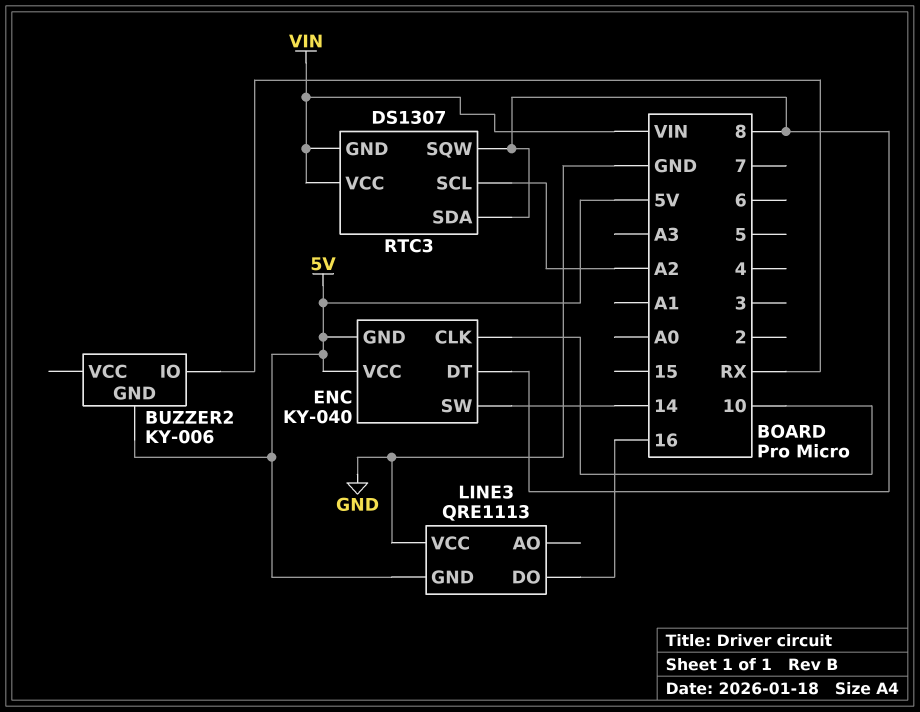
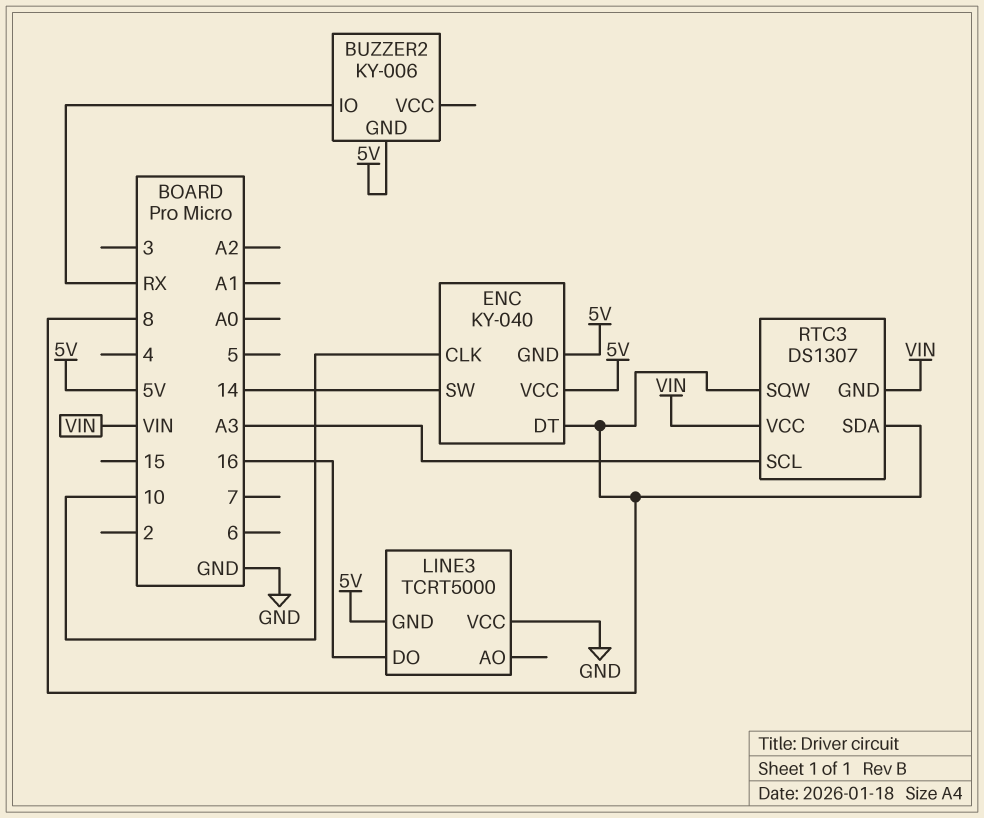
LINE3: QRE1113 -> TCRT5000
RTC3 pin SCL: A2 -> A3

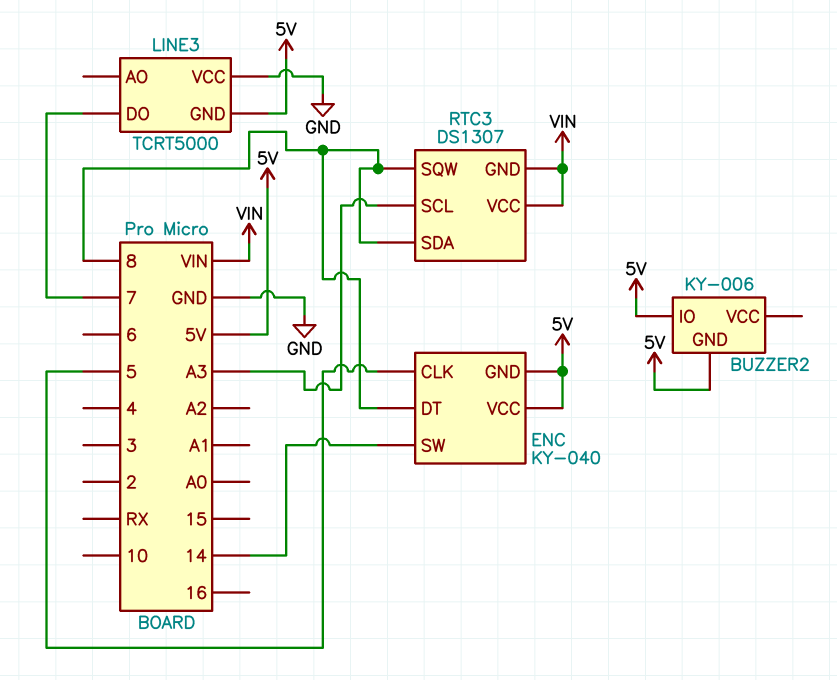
BUZZER2 pin IO: RX -> 5V
ENC pin CLK: 10 -> 5
LINE3 pin DO: 16 -> 7

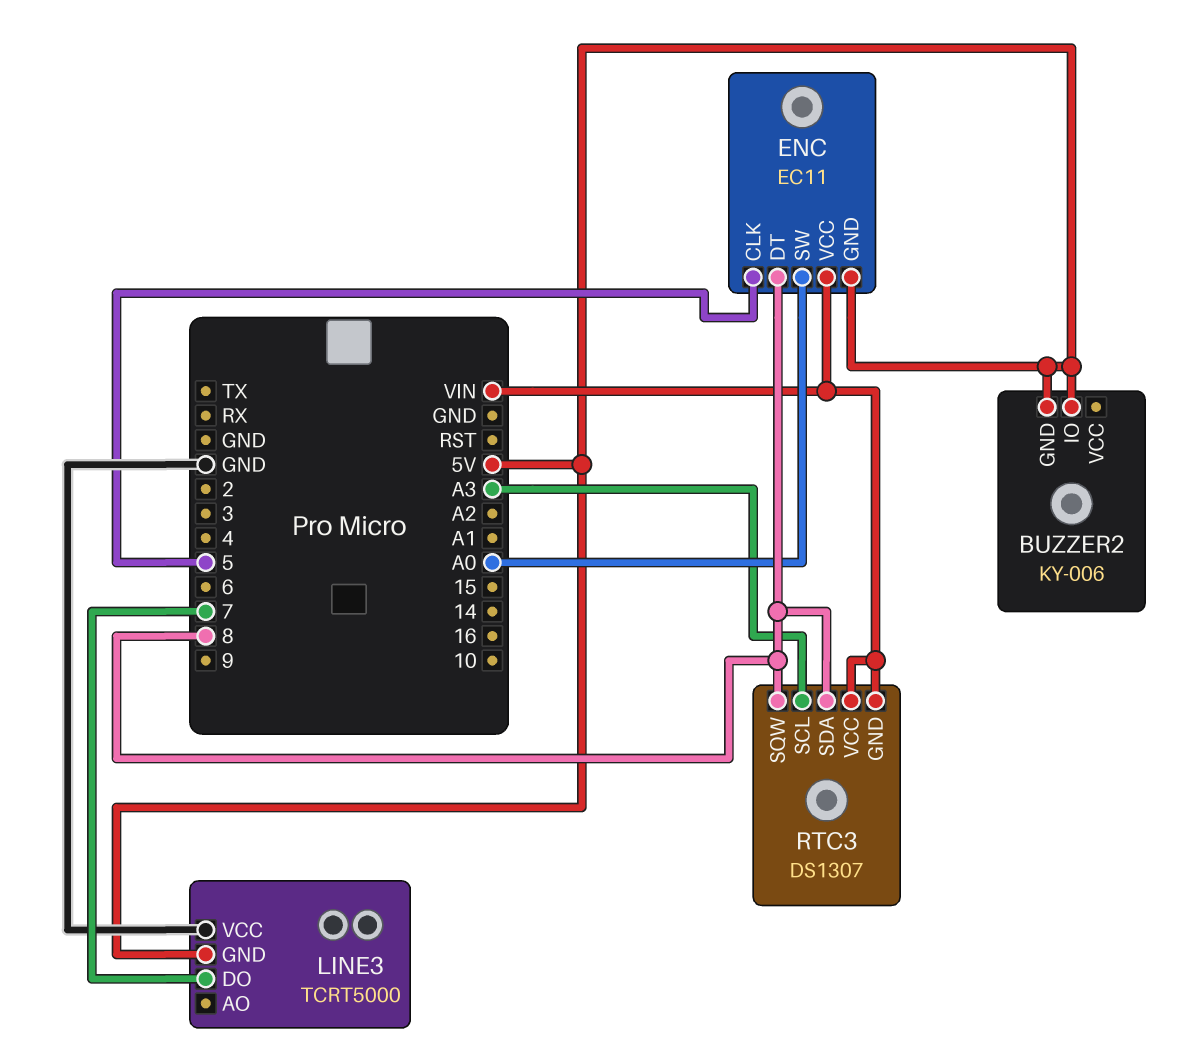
ENC: KY-040 -> EC11
ENC pin SW: 14 -> A0
ENC pin VCC: 5V -> VIN

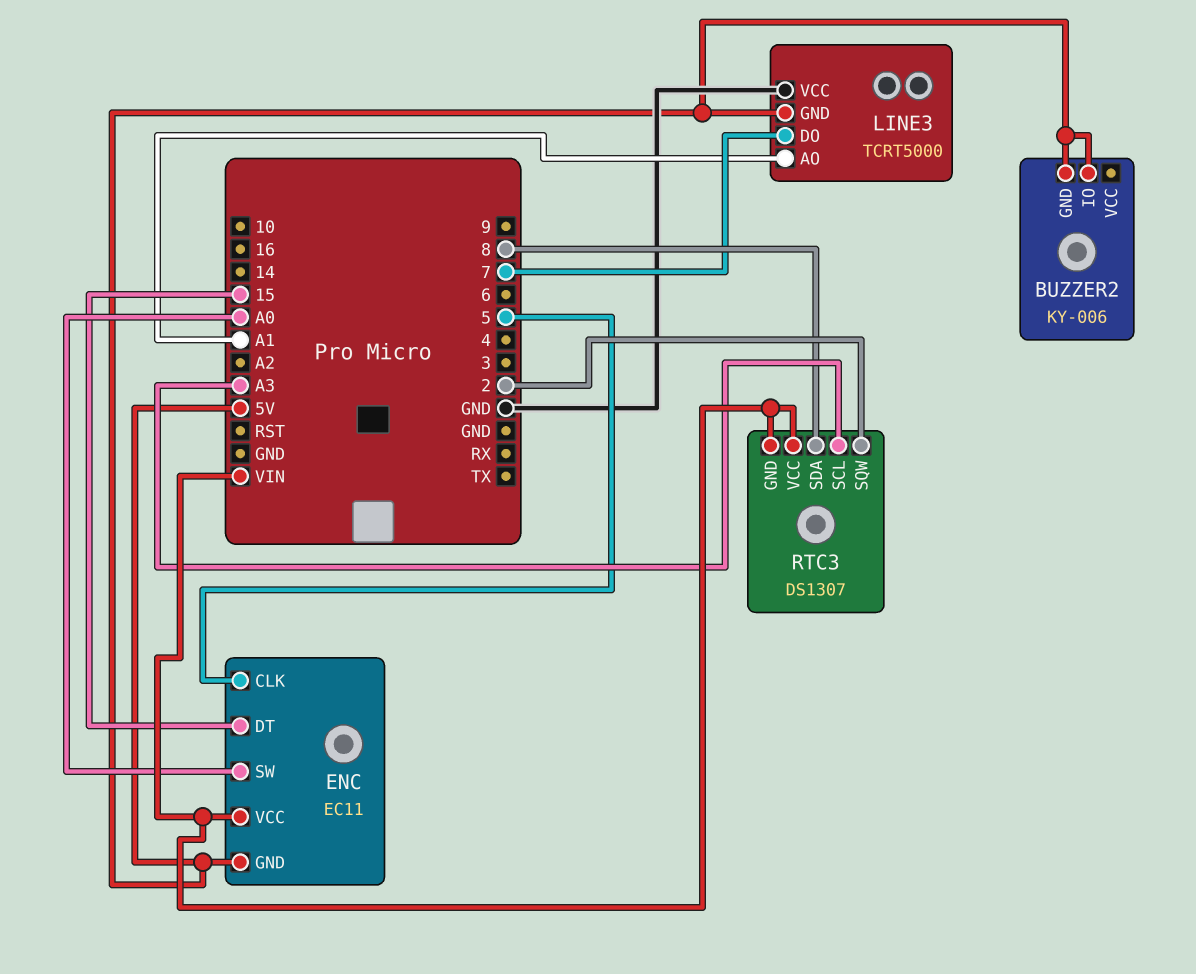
ENC pin DT: 8 -> 15
LINE3 pin AO: none -> A1
RTC3 pin SQW: 8 -> 2

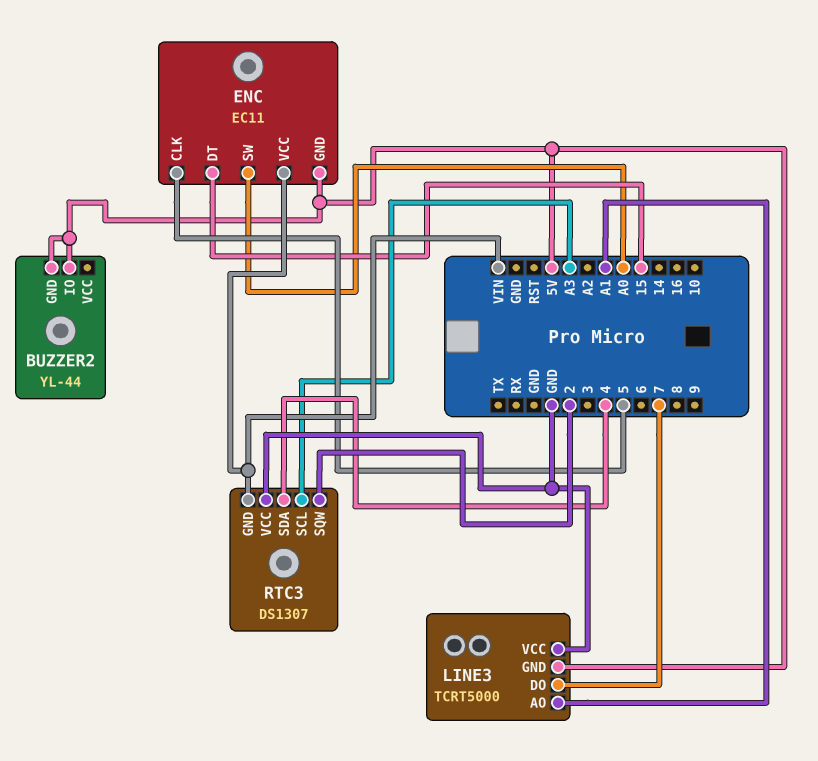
BUZZER2: KY-006 -> YL-44
RTC3 pin SDA: 8 -> 4
RTC3 pin VCC: VIN -> GND

